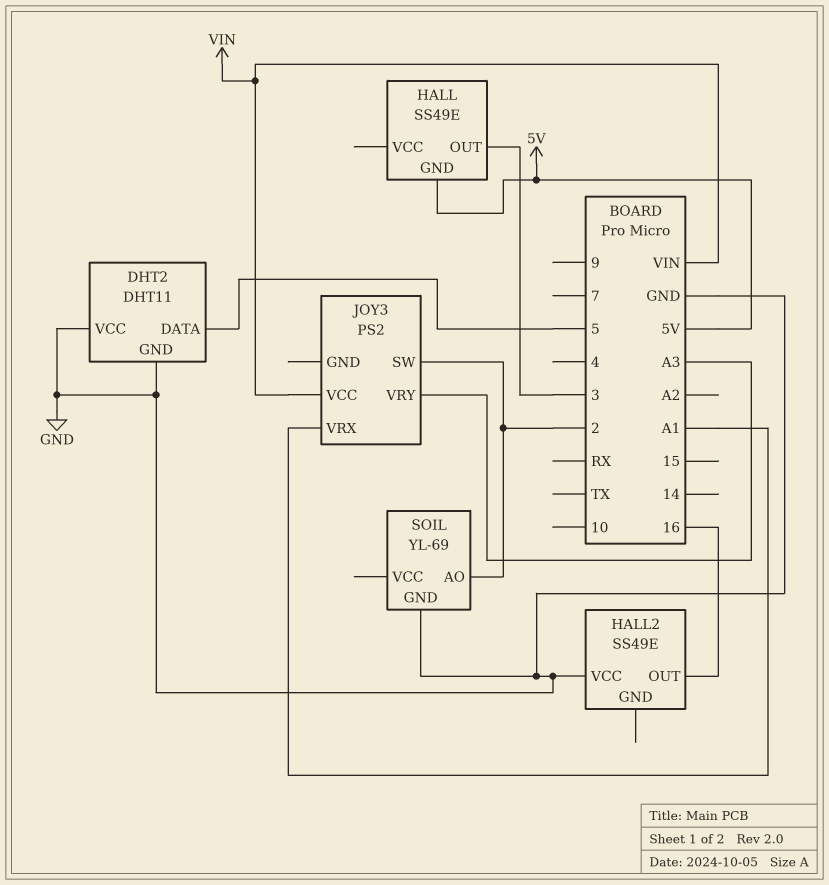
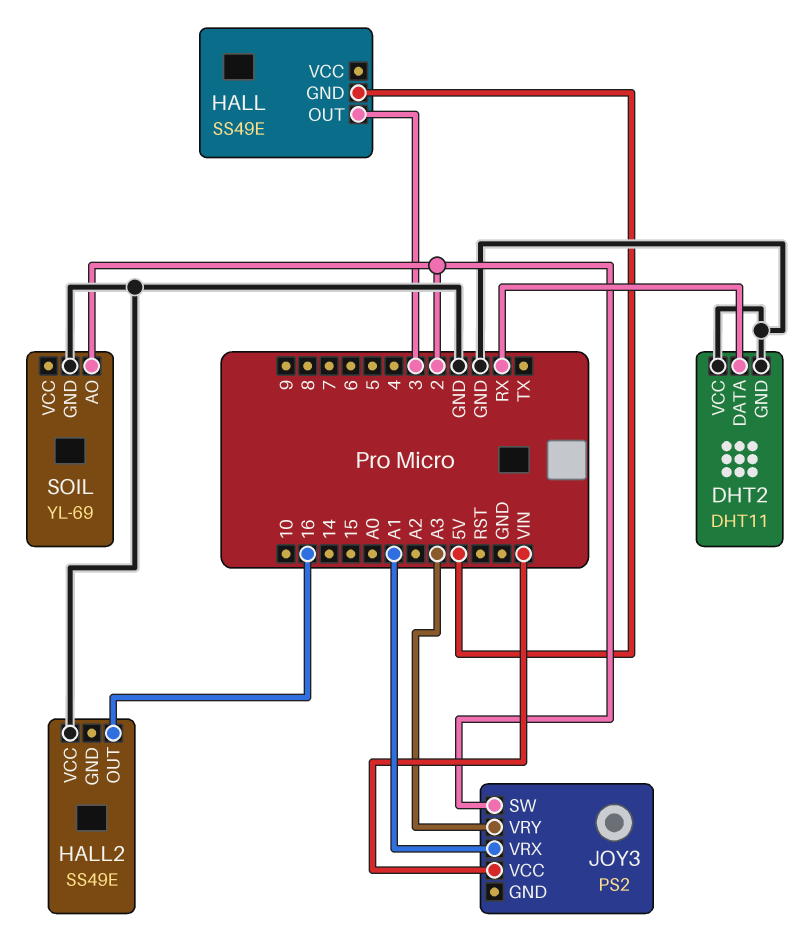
DHT2 pin DATA: 5 -> RX

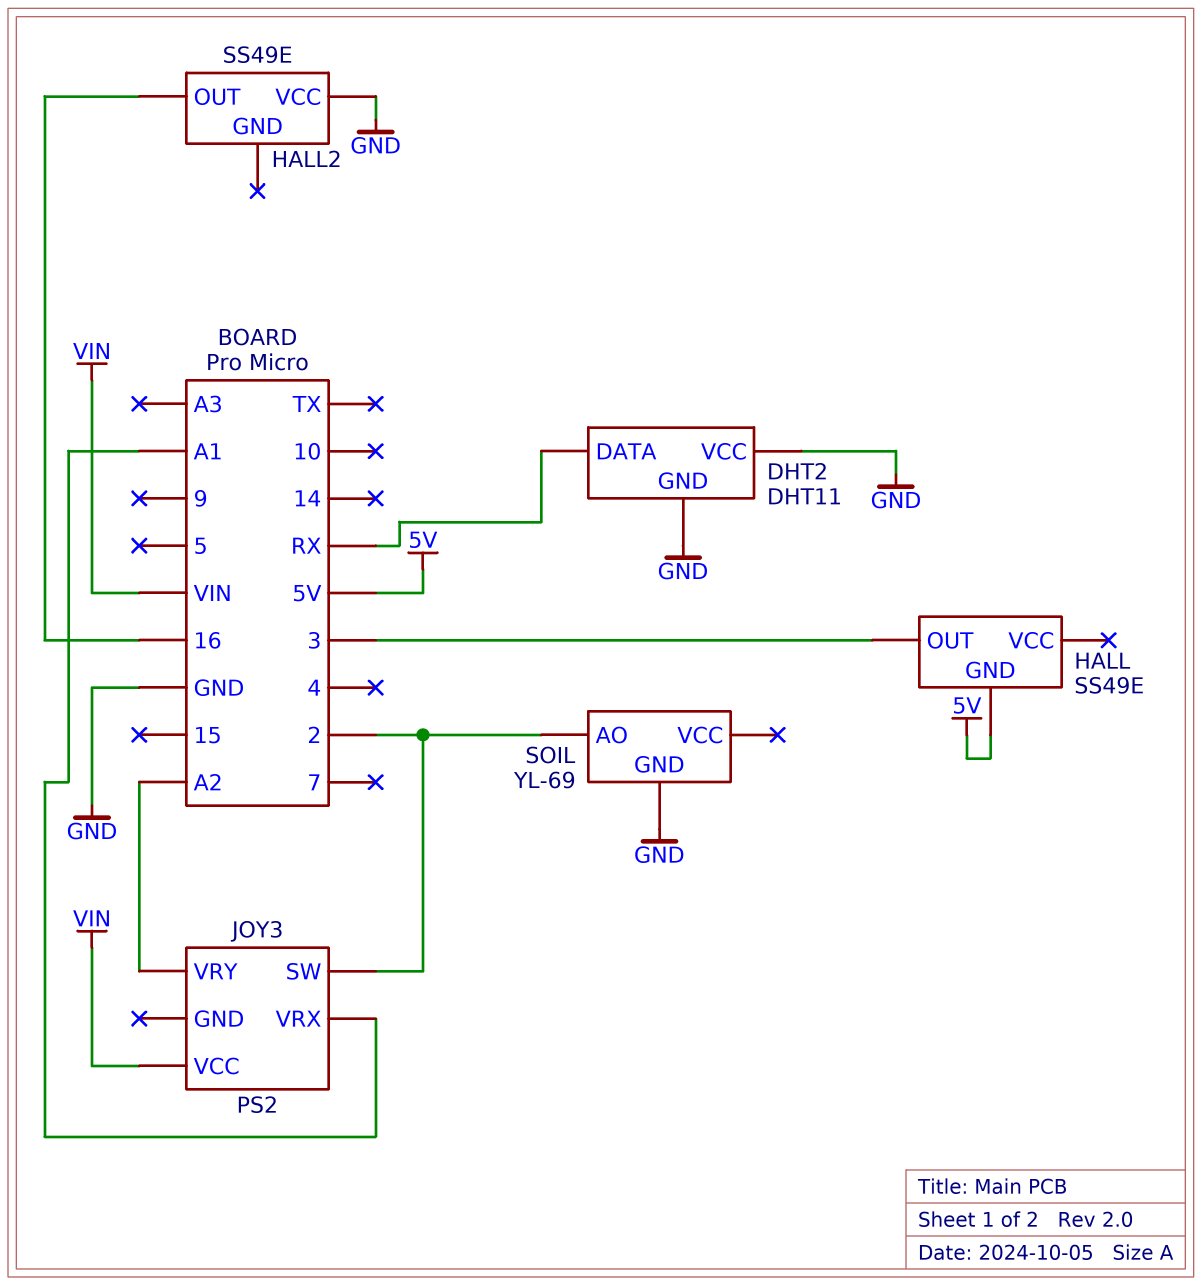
JOY3 pin VRY: A3 -> A2

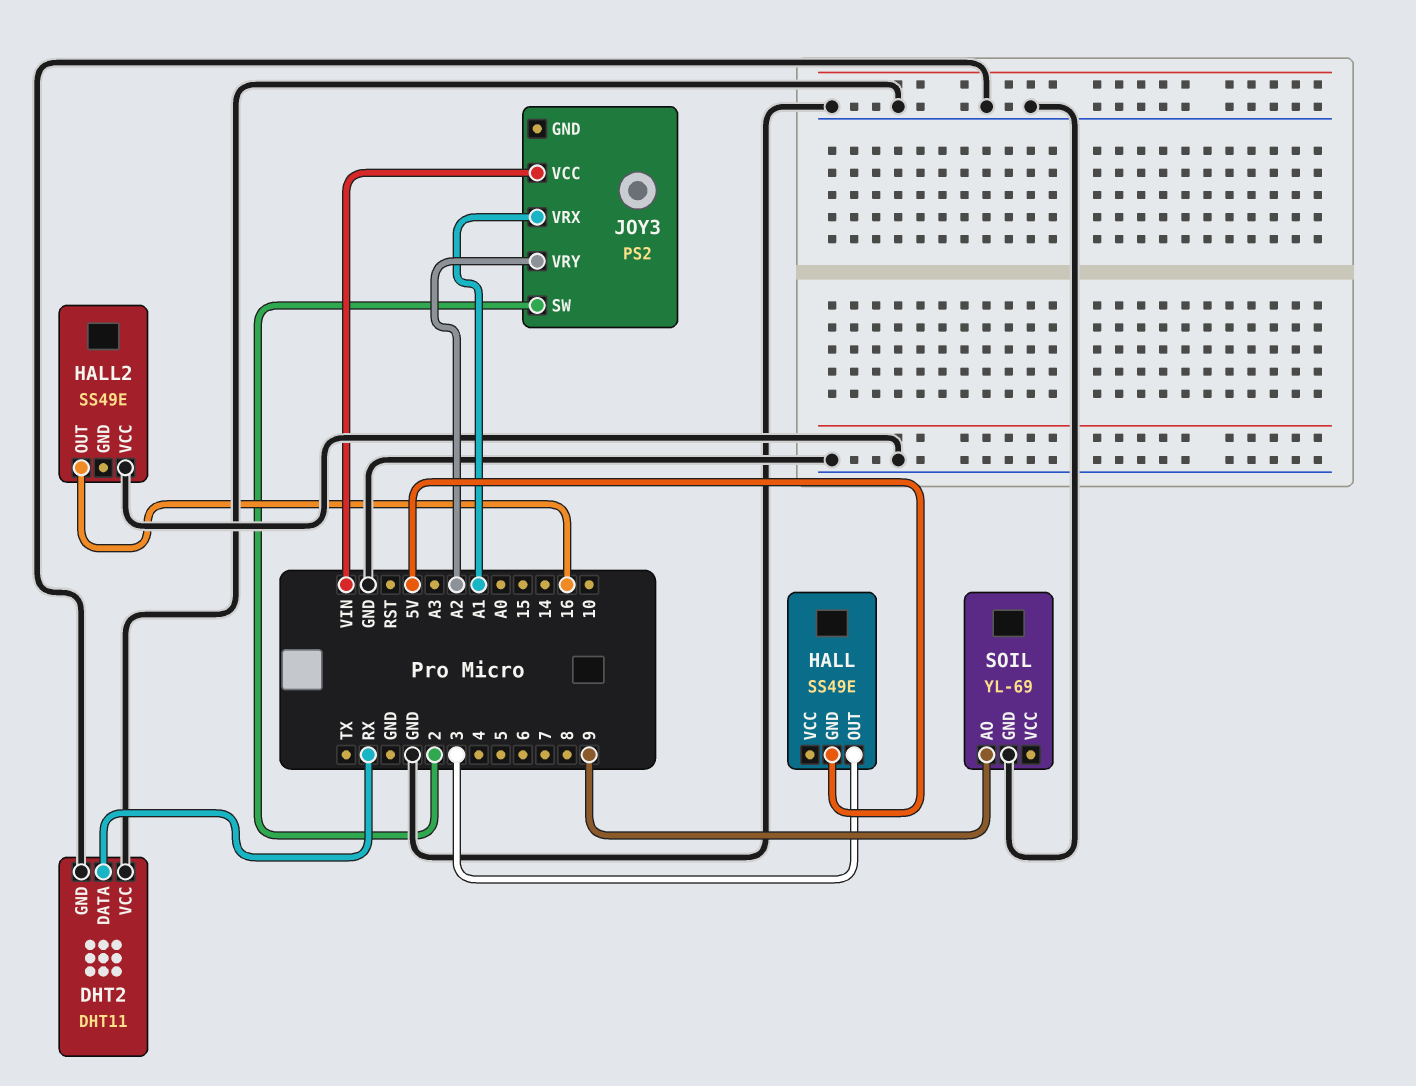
SOIL pin AO: 2 -> 9

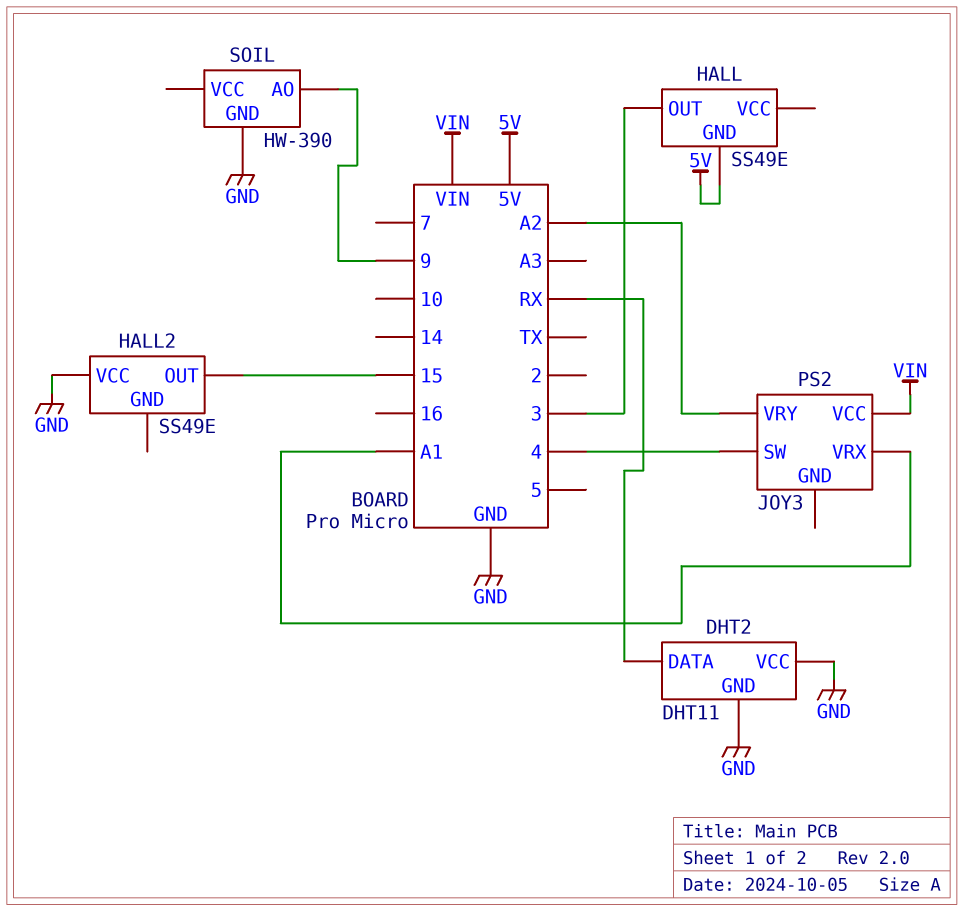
HALL2 pin OUT: 16 -> 15
JOY3 pin SW: 2 -> 4
SOIL: YL-69 -> HW-390

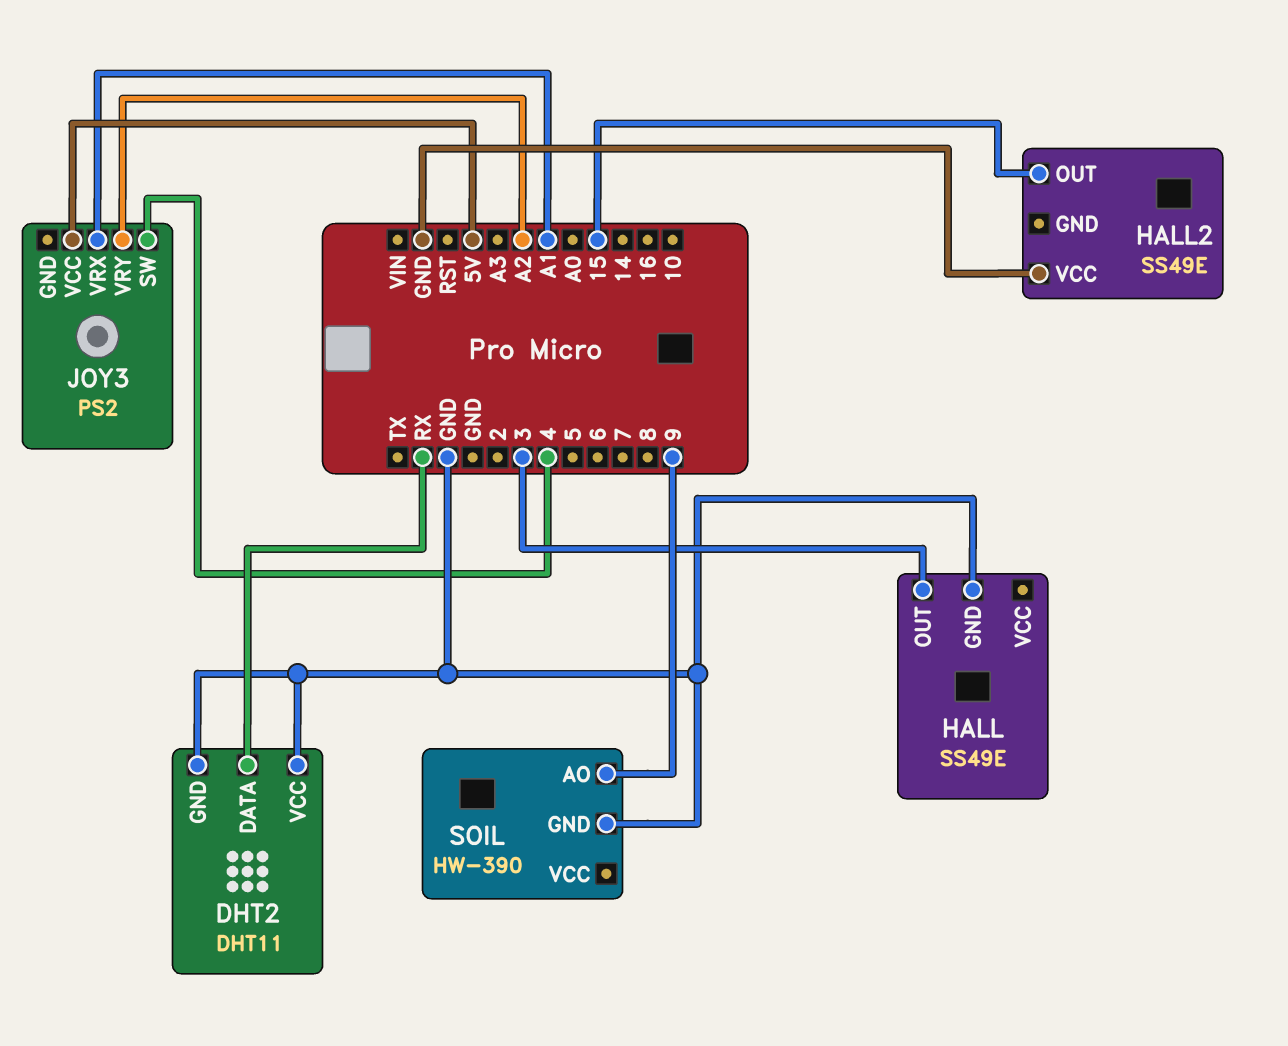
HALL pin GND: 5V -> GND
JOY3 pin VCC: VIN -> 5V

